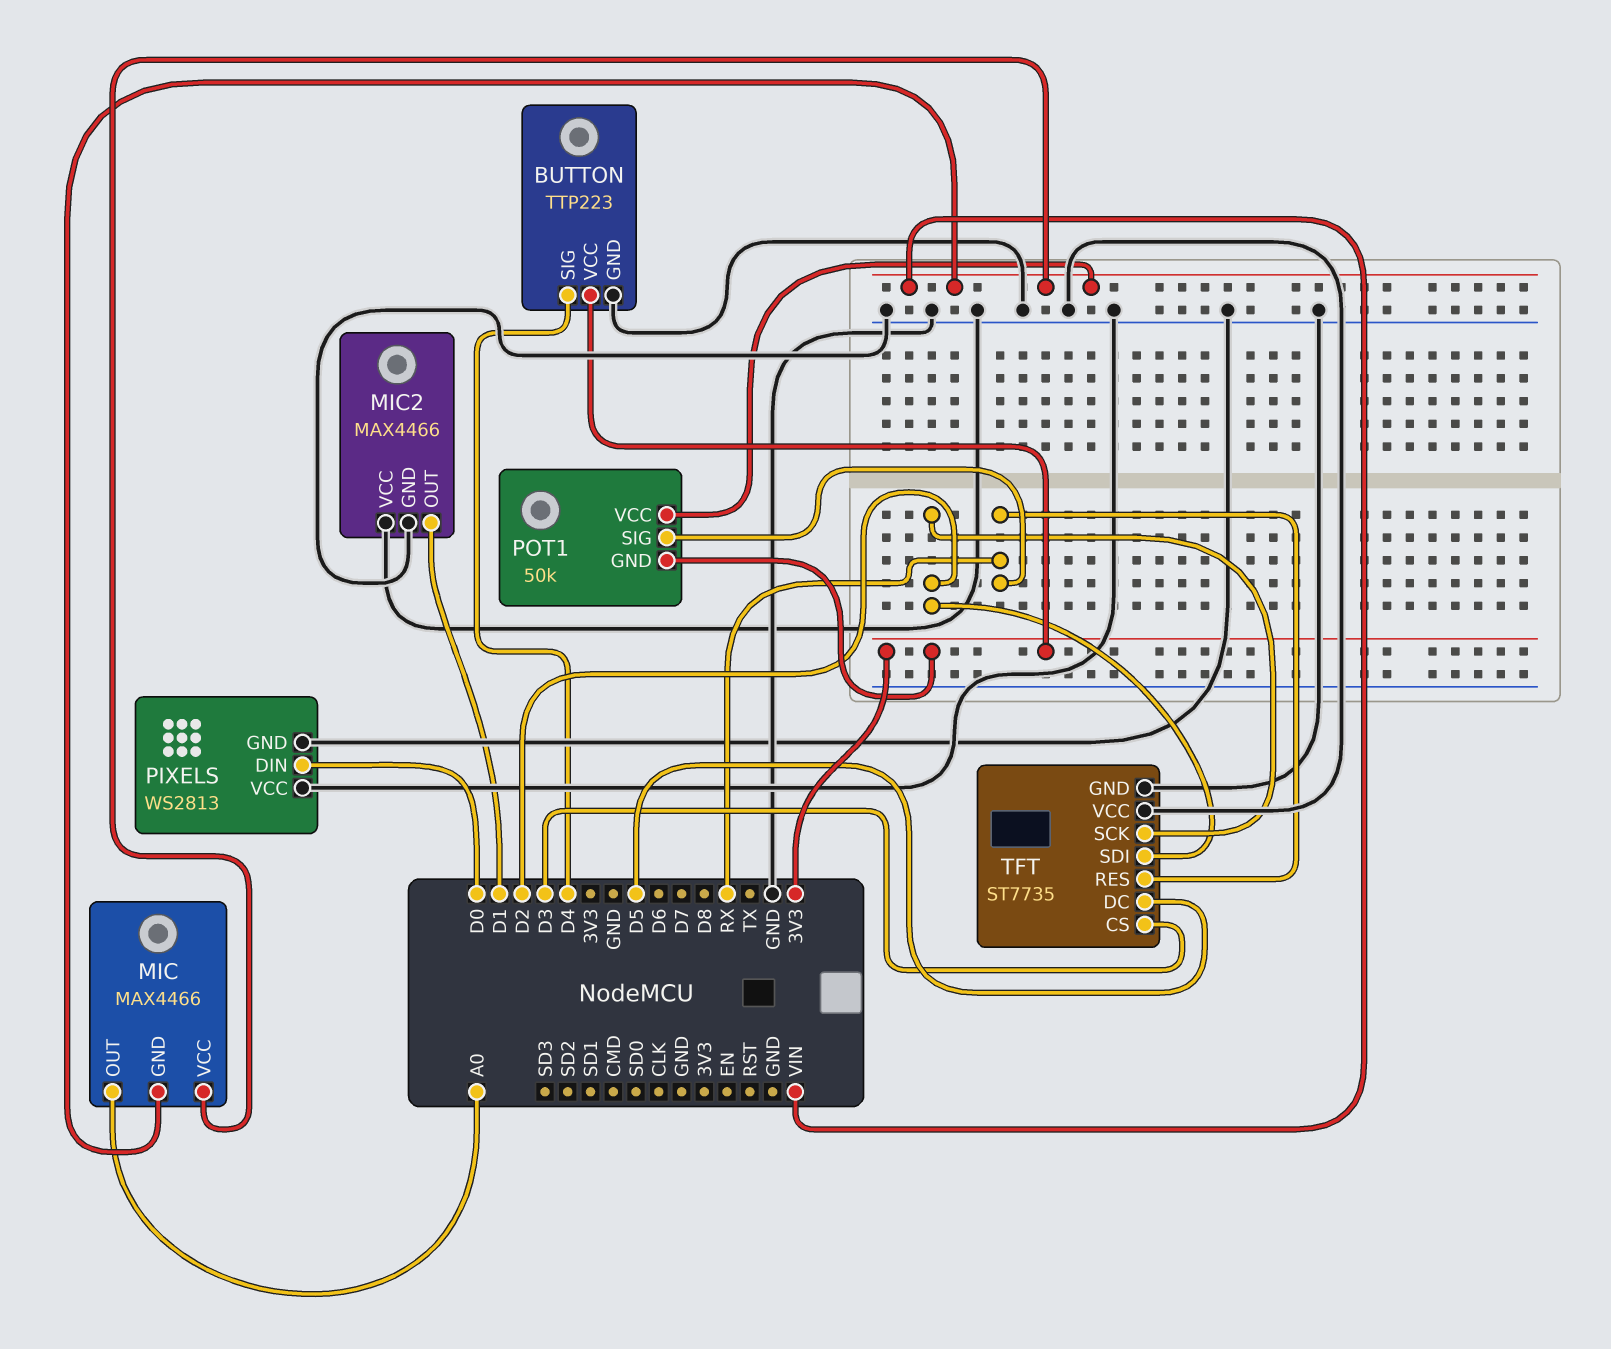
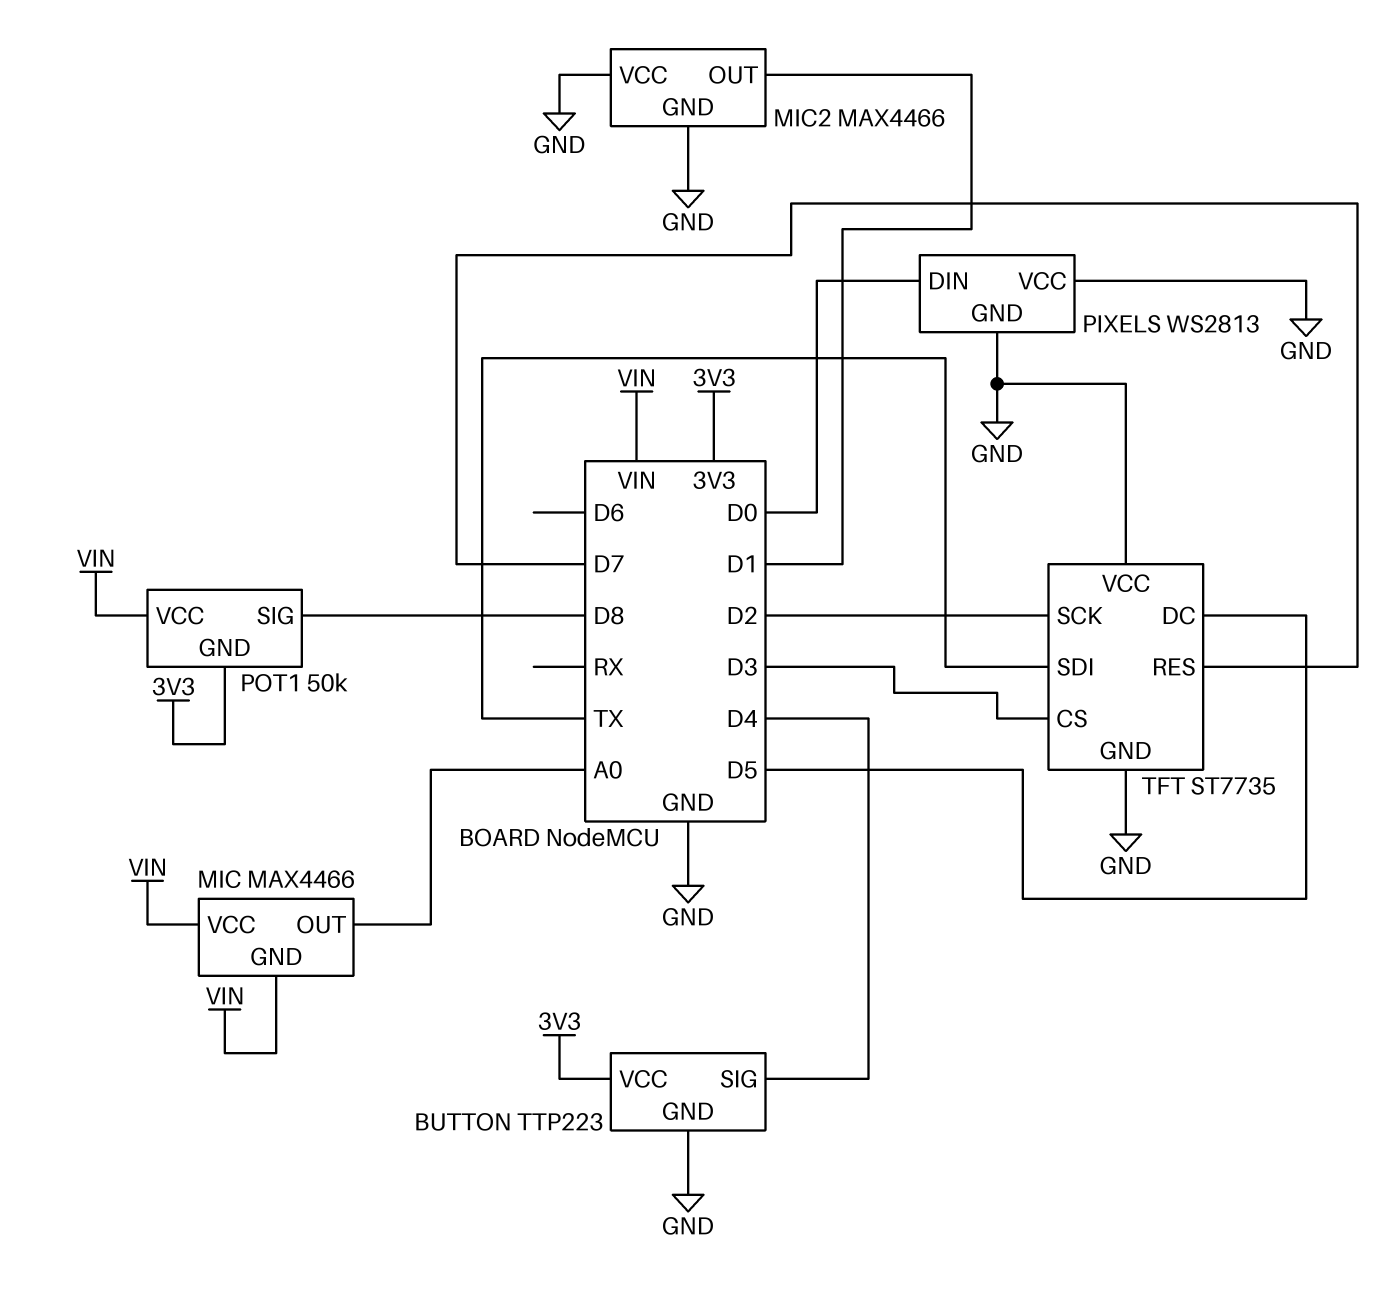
POT1 pin SIG: RX -> D8
TFT pin RES: RX -> D7
TFT pin SDI: D2 -> TX

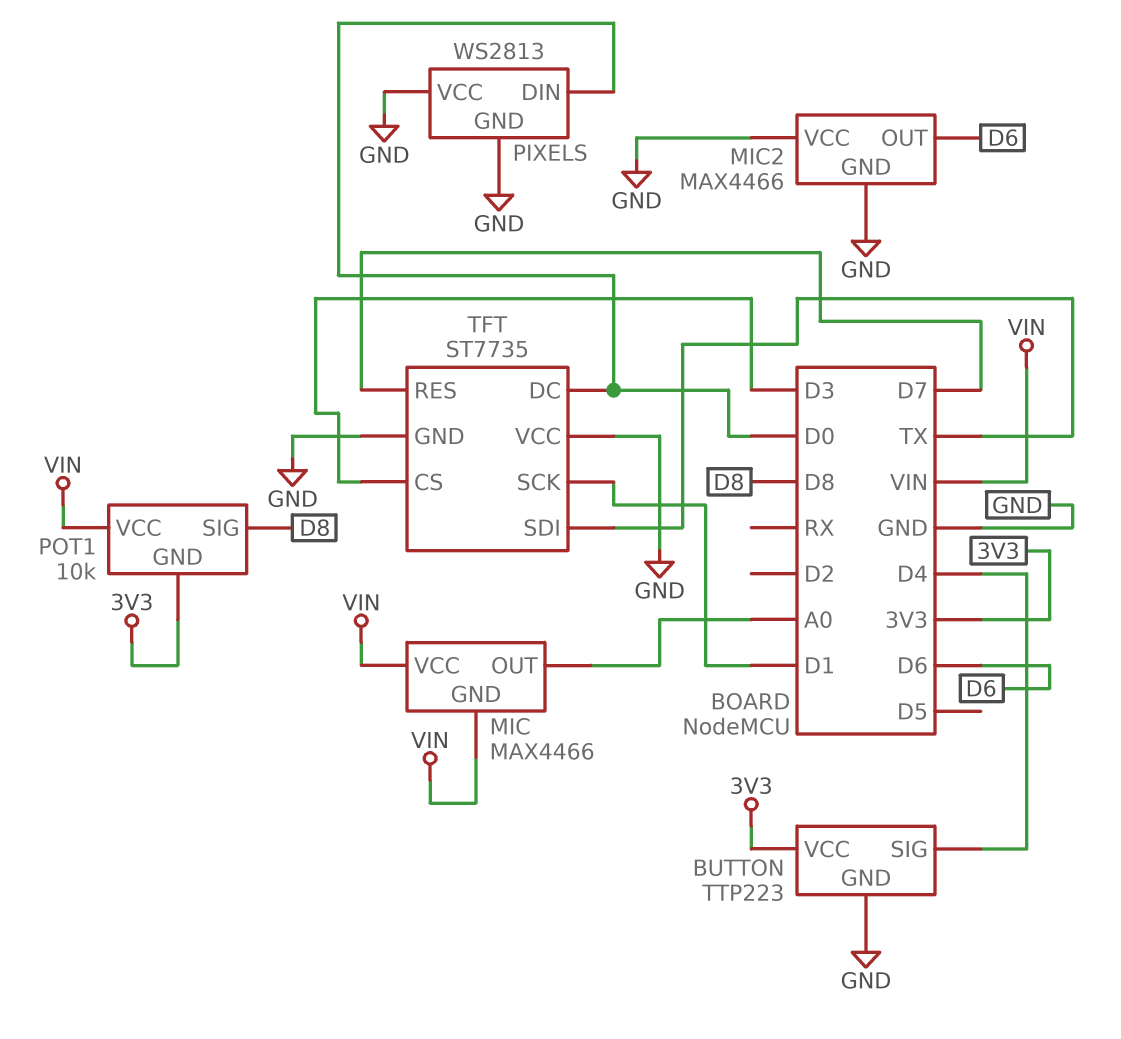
MIC2 pin OUT: D1 -> D6
POT1: 50k -> 10k
TFT pin DC: D5 -> D0
TFT pin SCK: D2 -> D1

